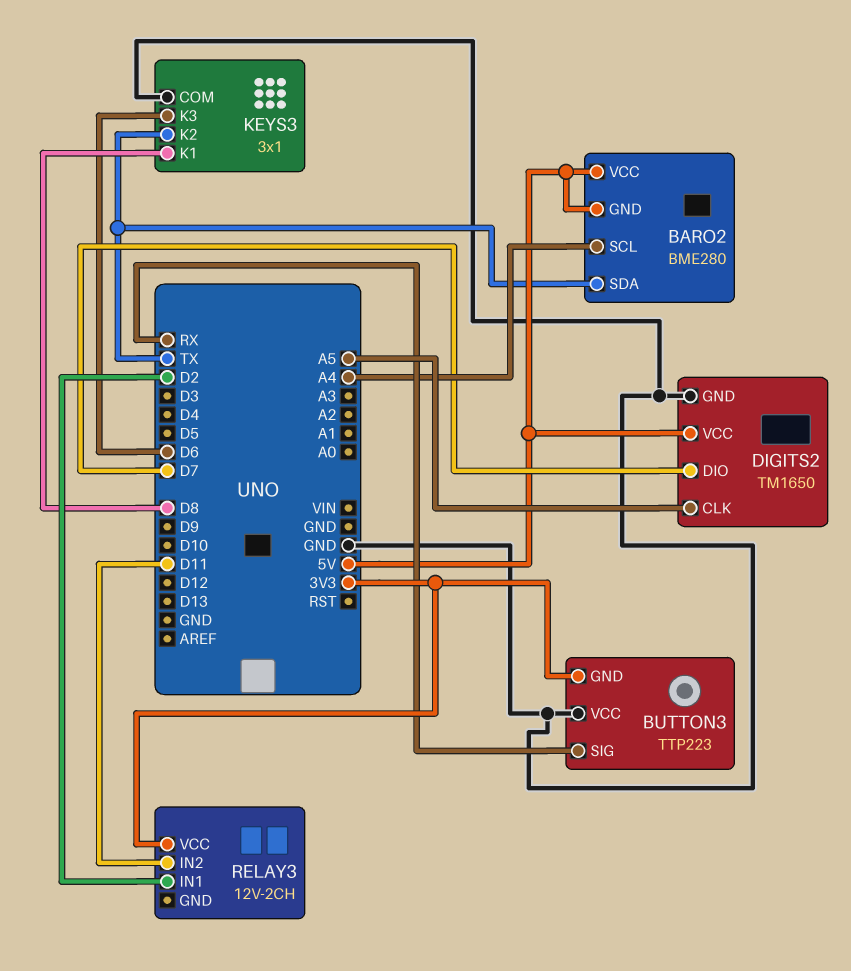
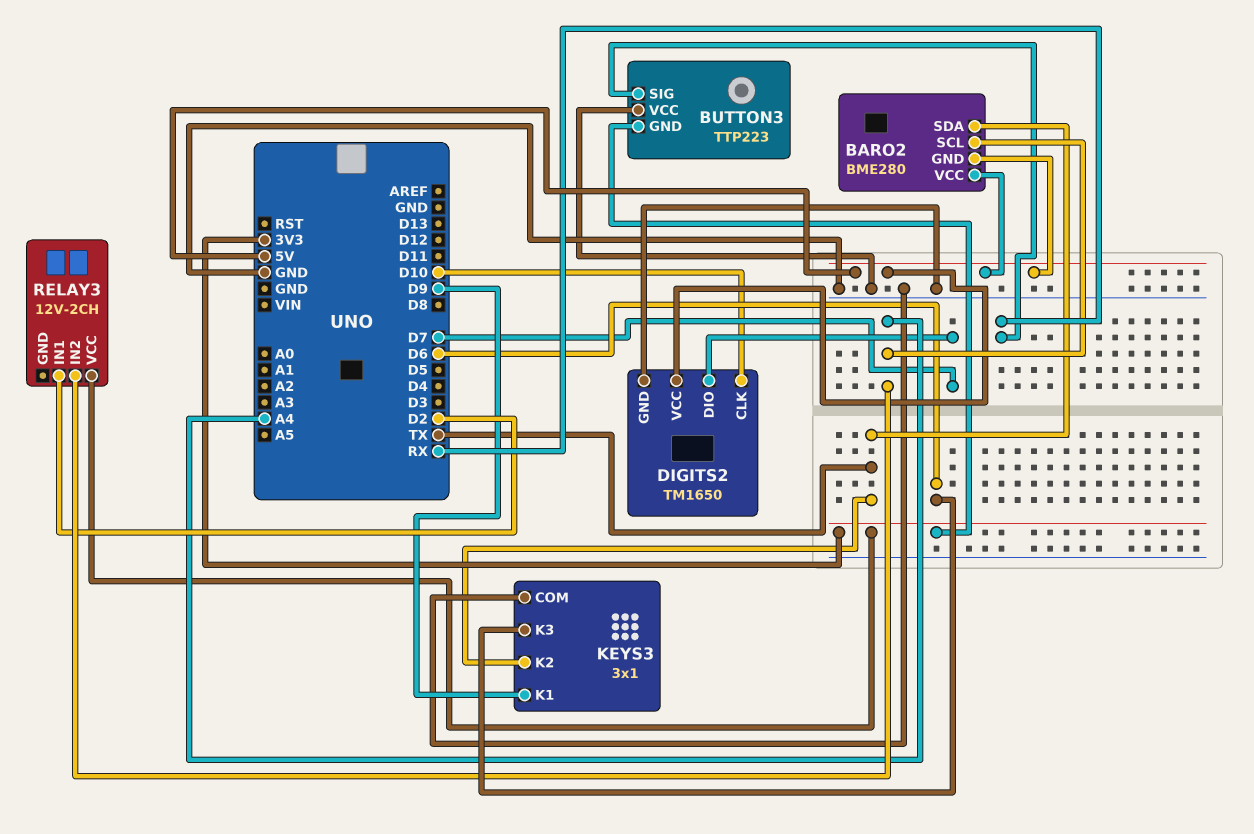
DIGITS2 pin CLK: A5 -> D10
KEYS3 pin K1: D8 -> D9
RELAY3 pin IN2: D11 -> A4

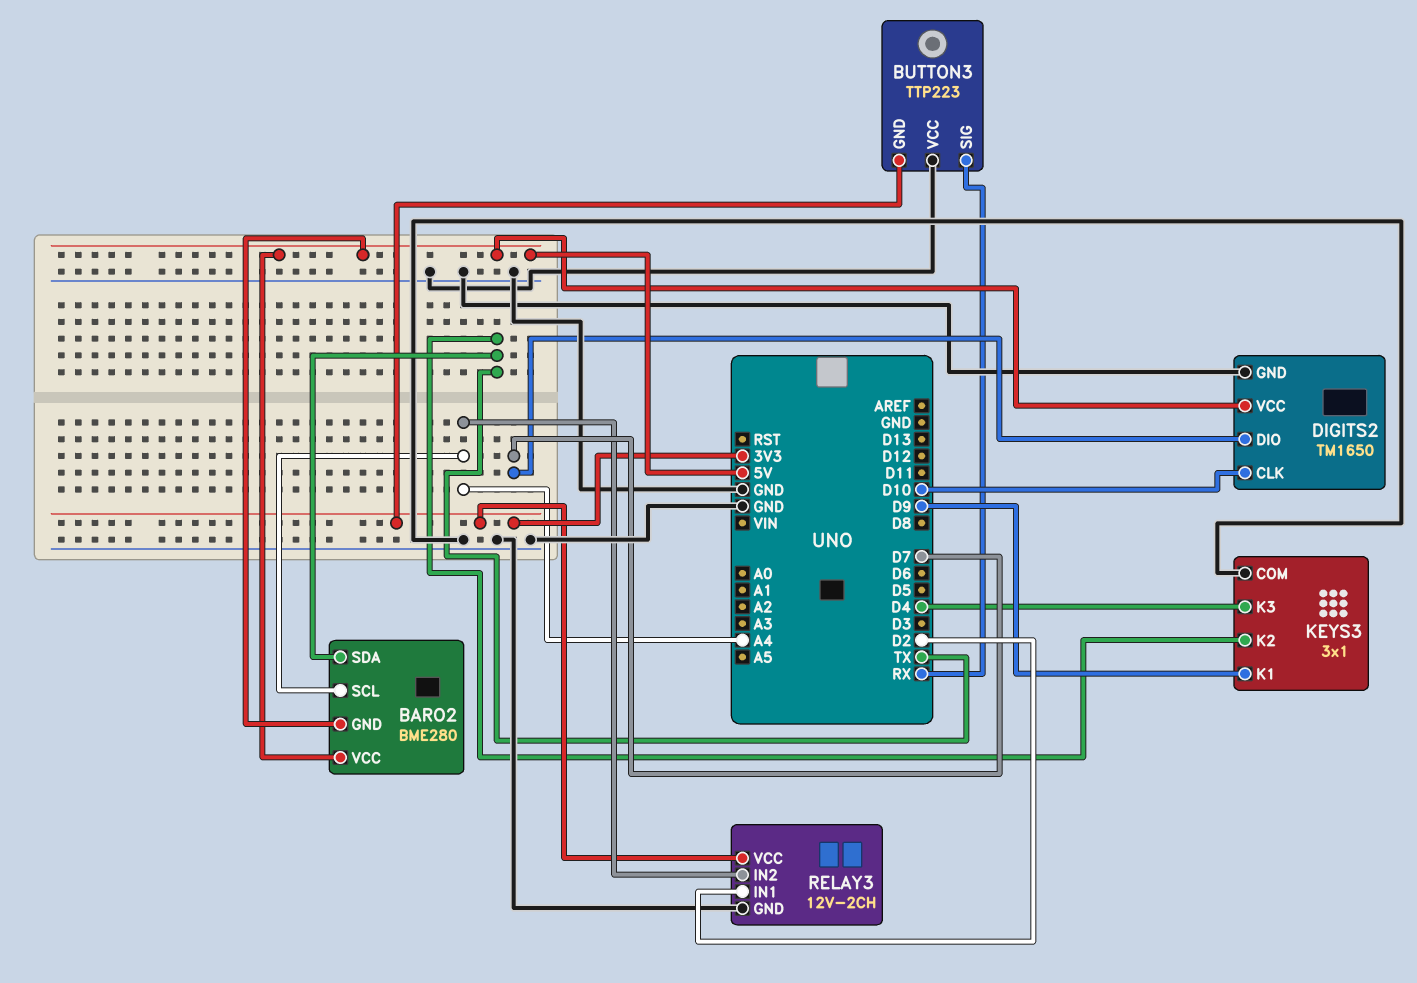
KEYS3 pin K3: D6 -> D4
RELAY3 pin GND: none -> GND

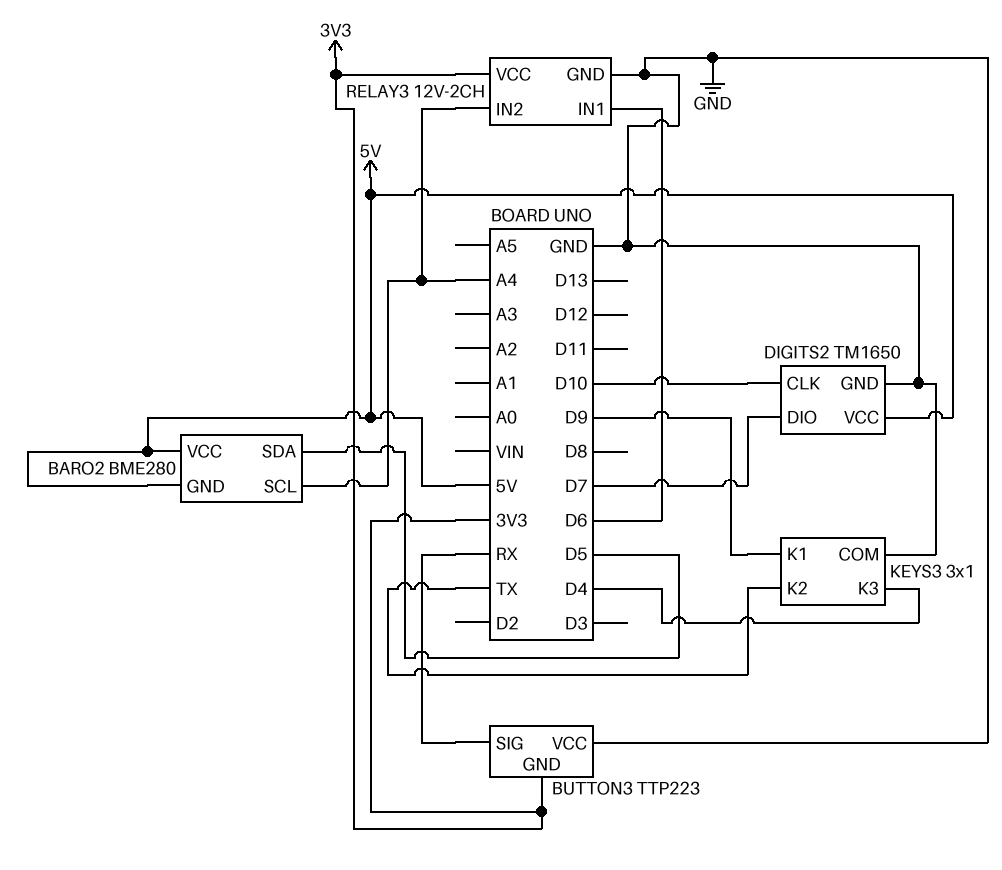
BARO2 pin SDA: TX -> D5
RELAY3 pin IN1: D2 -> D6

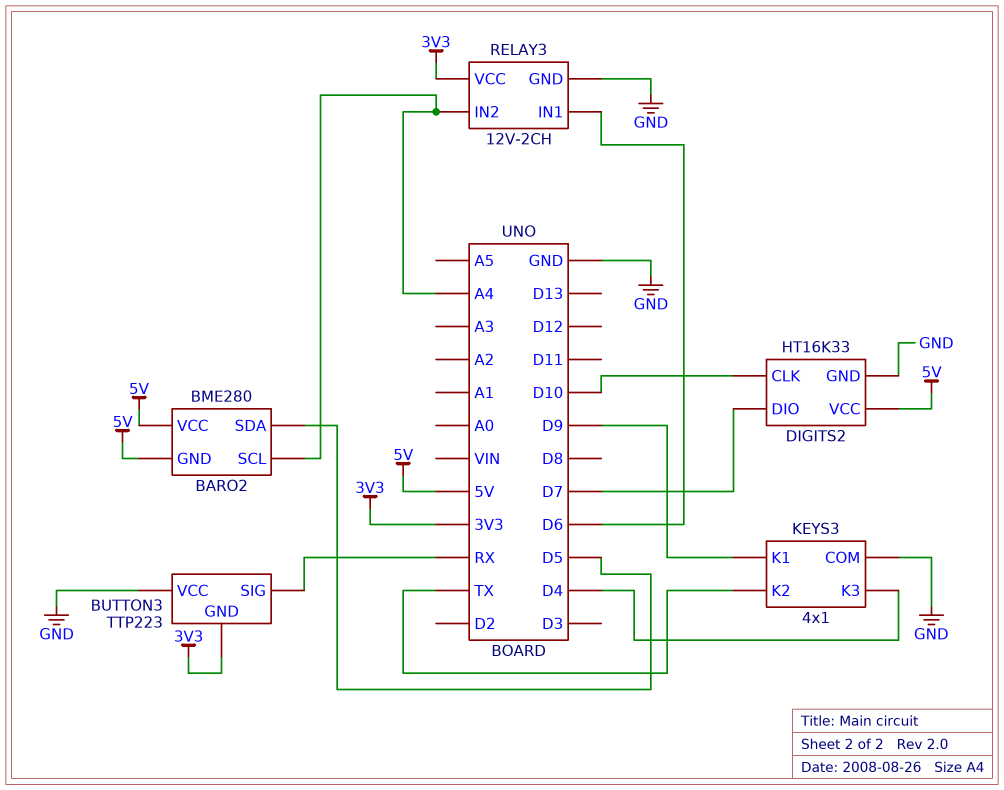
DIGITS2: TM1650 -> HT16K33
KEYS3: 3x1 -> 4x1

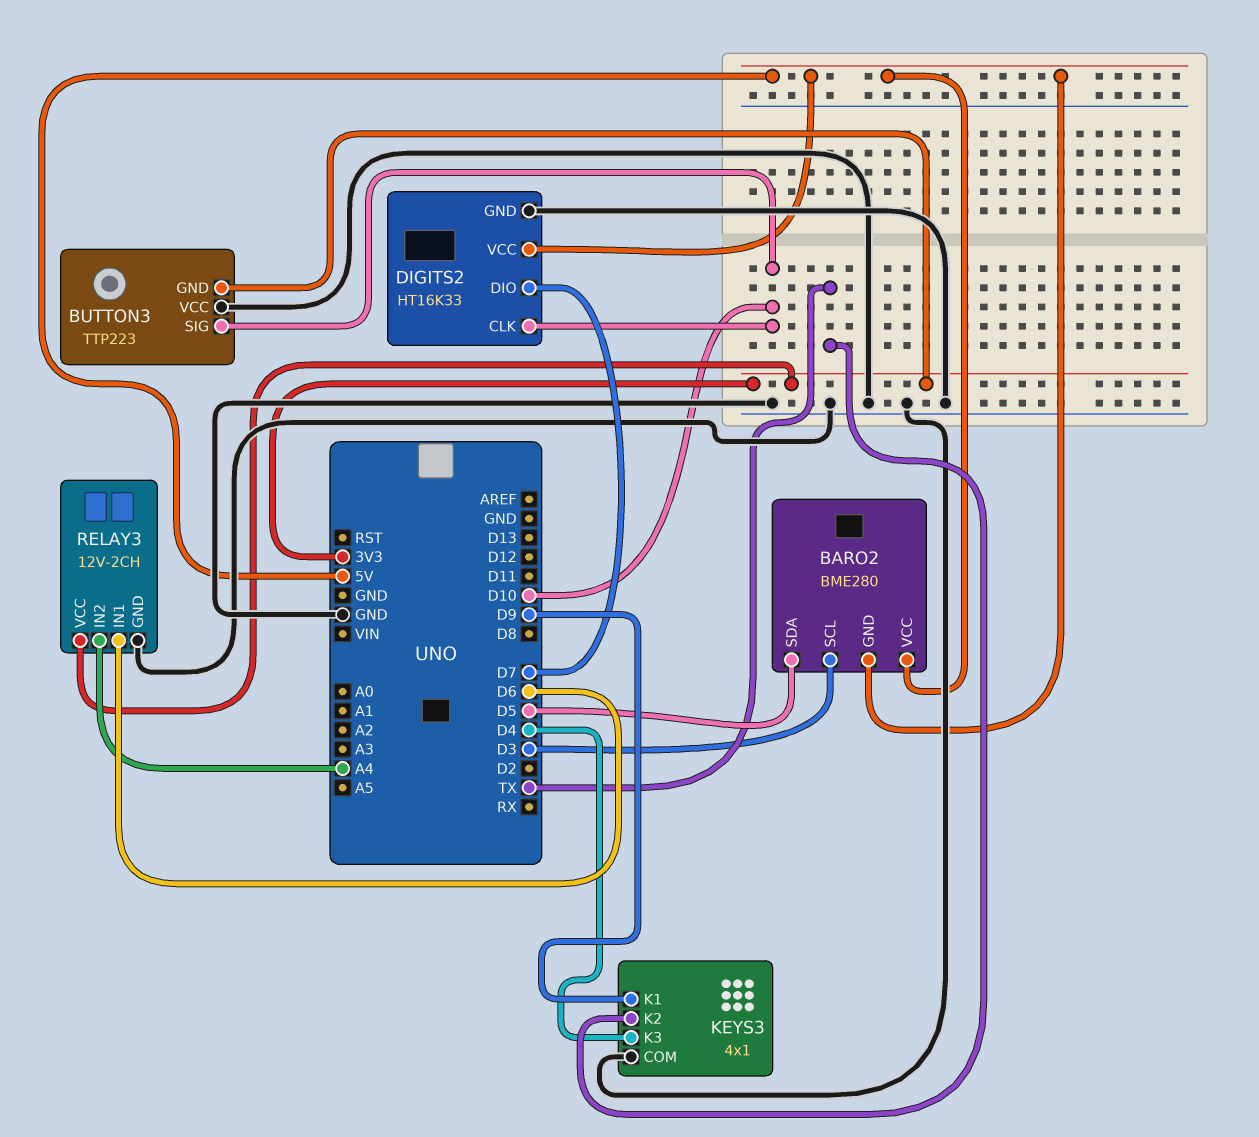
BARO2 pin SCL: A4 -> D3
BUTTON3 pin SIG: RX -> D10

